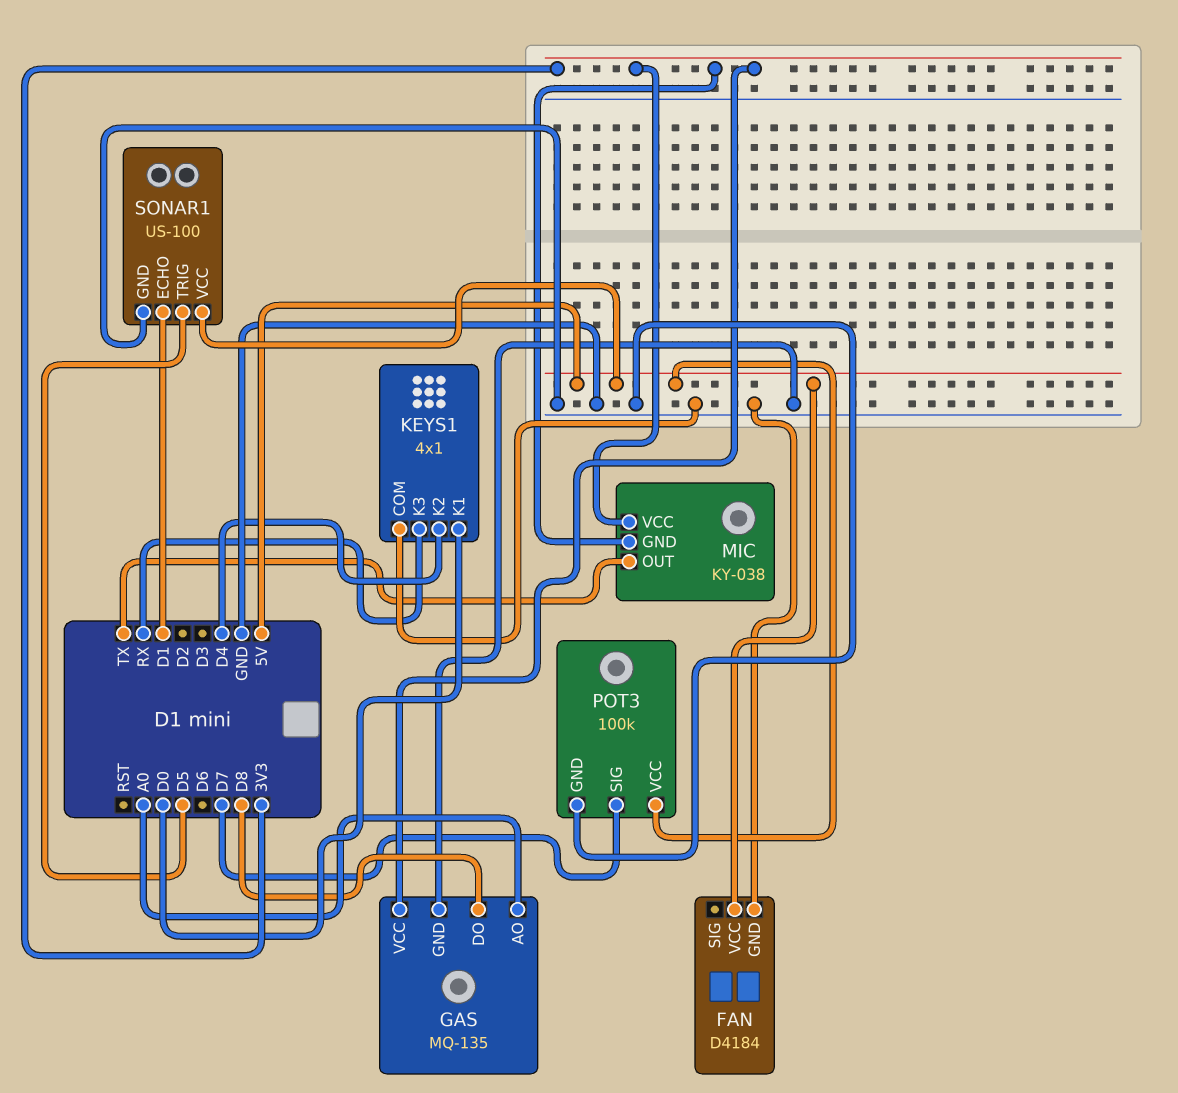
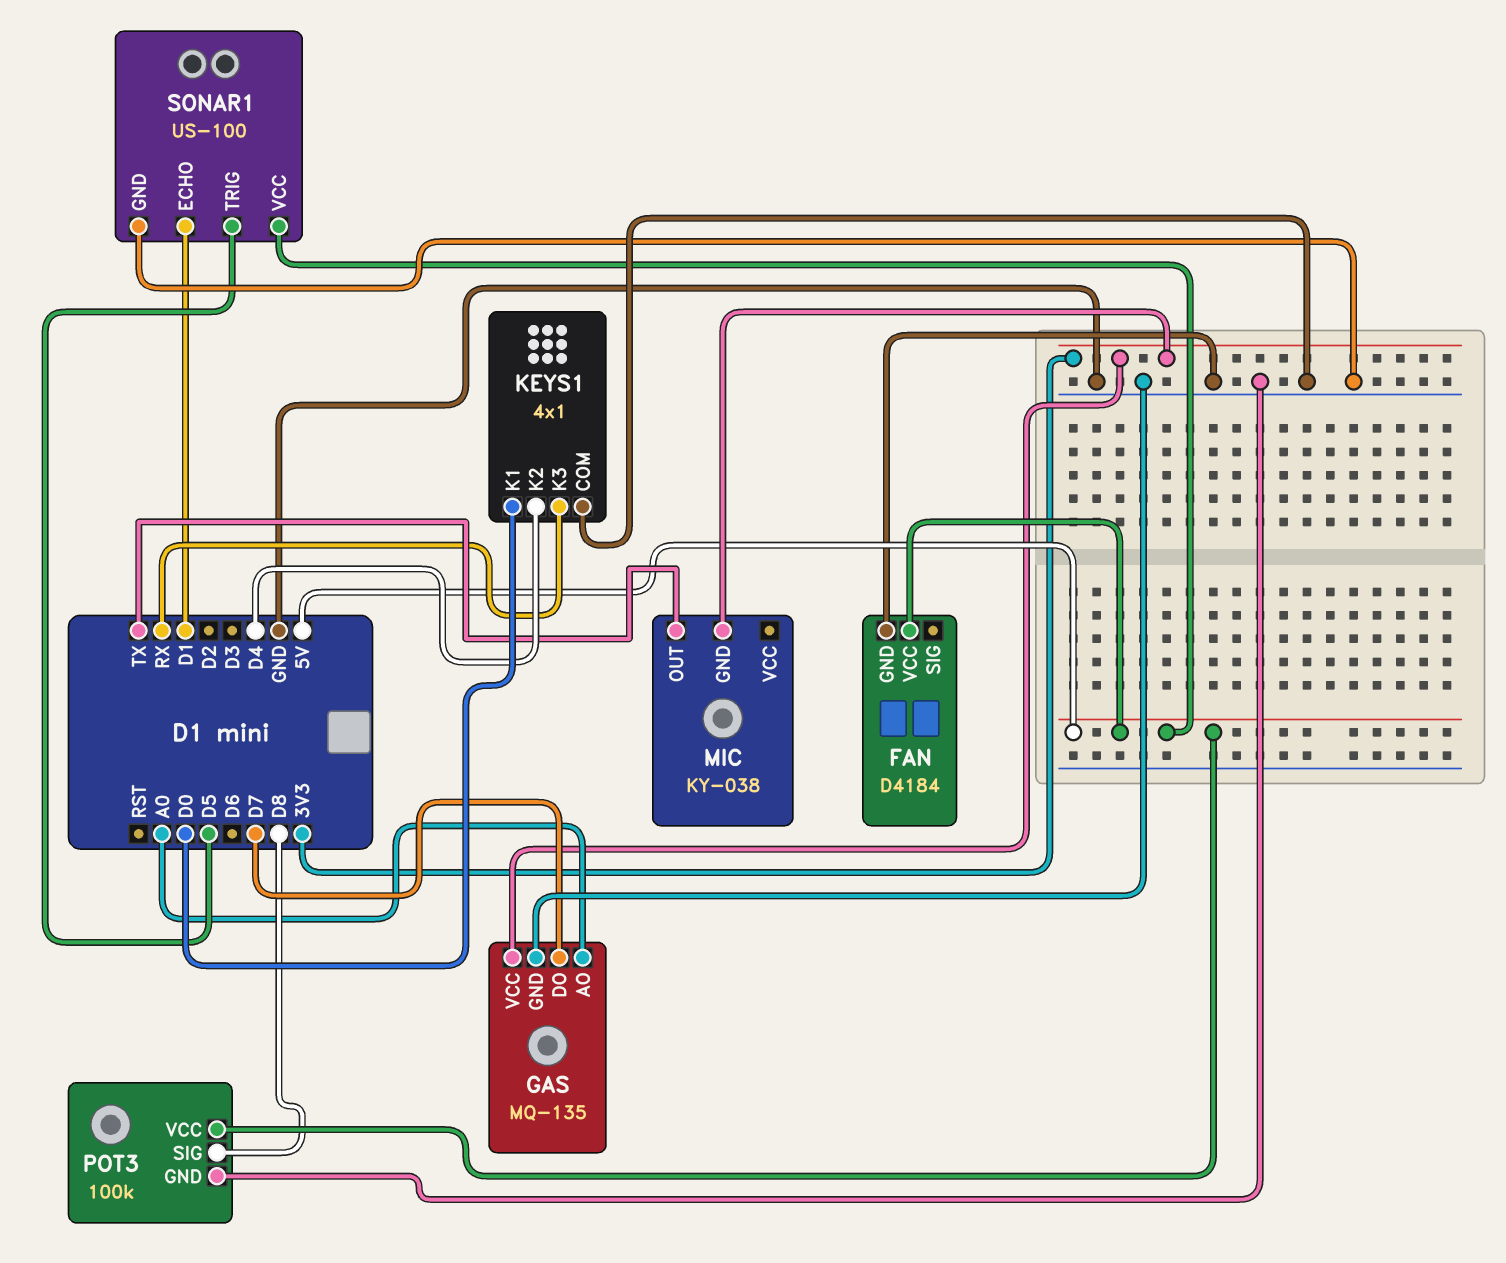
GAS pin DO: D8 -> D7
MIC pin VCC: 3V3 -> none
POT3 pin SIG: D7 -> D8

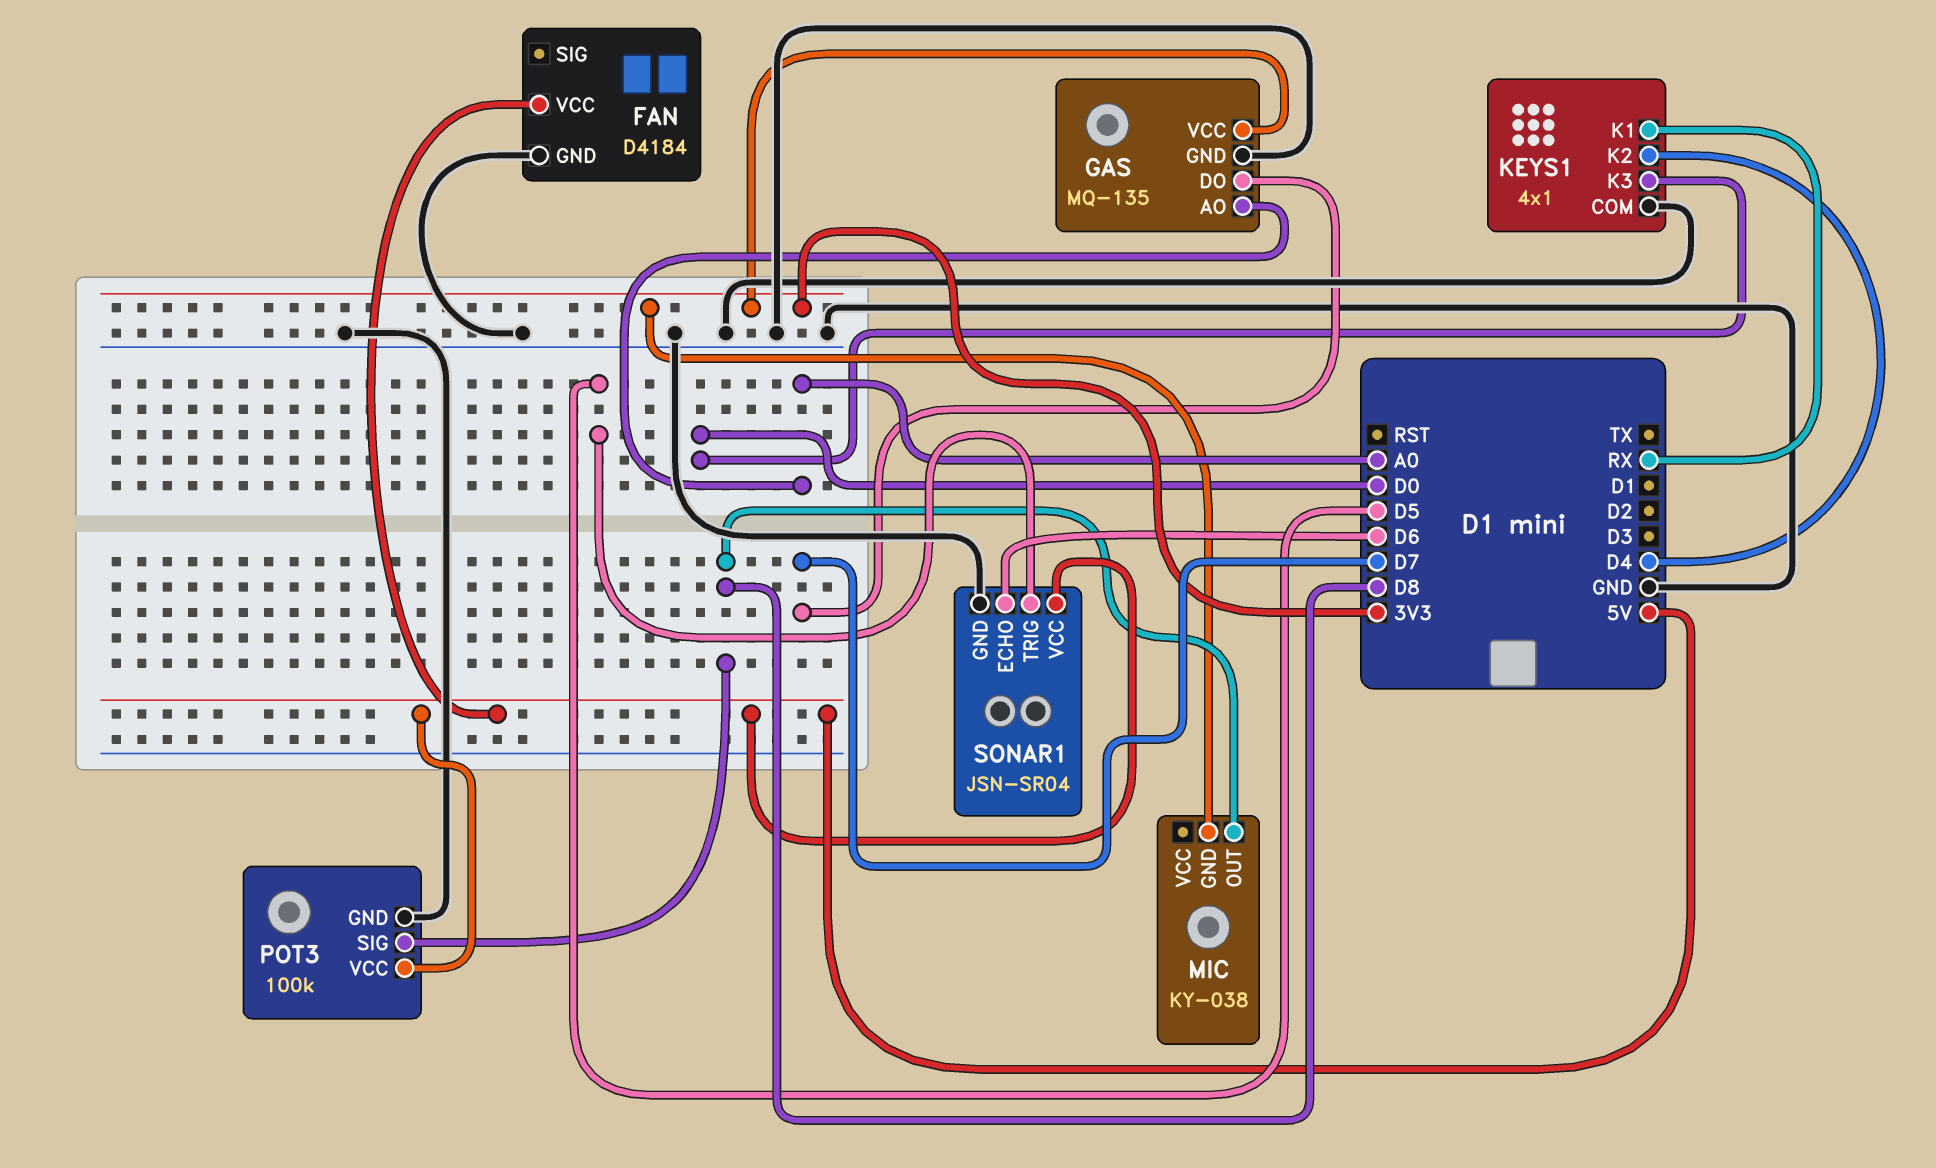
KEYS1 pin K1: D0 -> RX
KEYS1 pin K3: RX -> D0
MIC pin OUT: TX -> D8
SONAR1: US-100 -> JSN-SR04
SONAR1 pin ECHO: D1 -> D6

